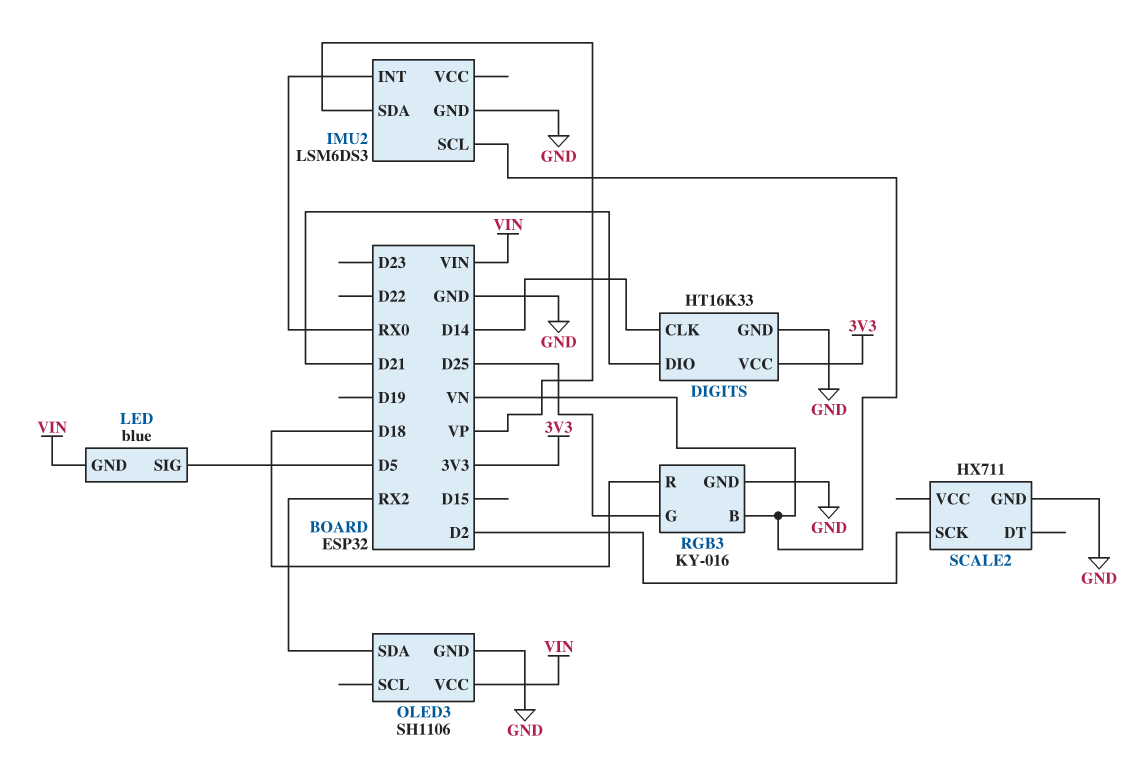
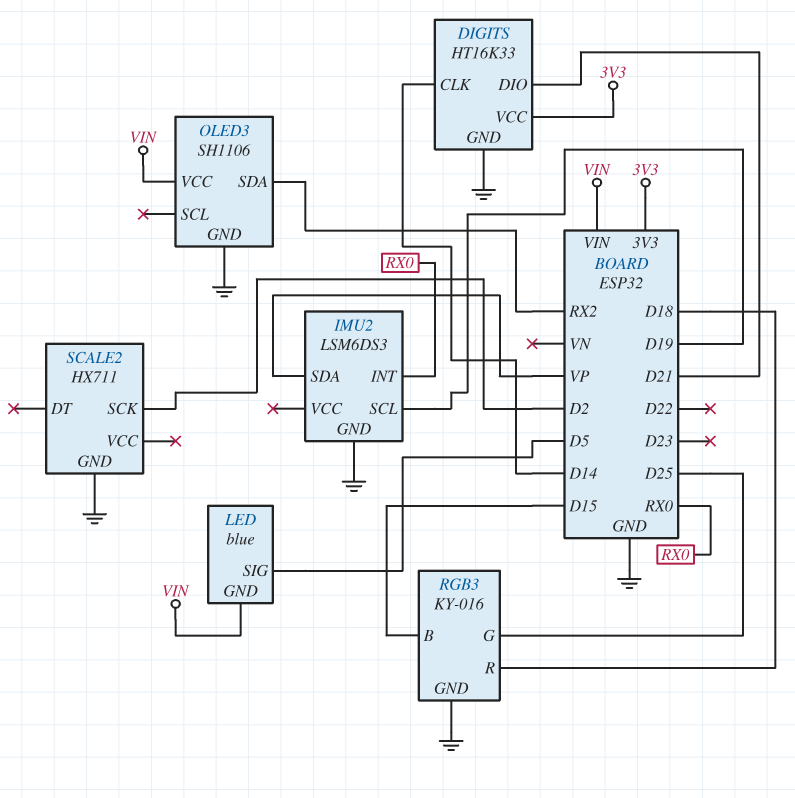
IMU2 pin SCL: VN -> D19
RGB3 pin B: VN -> D15

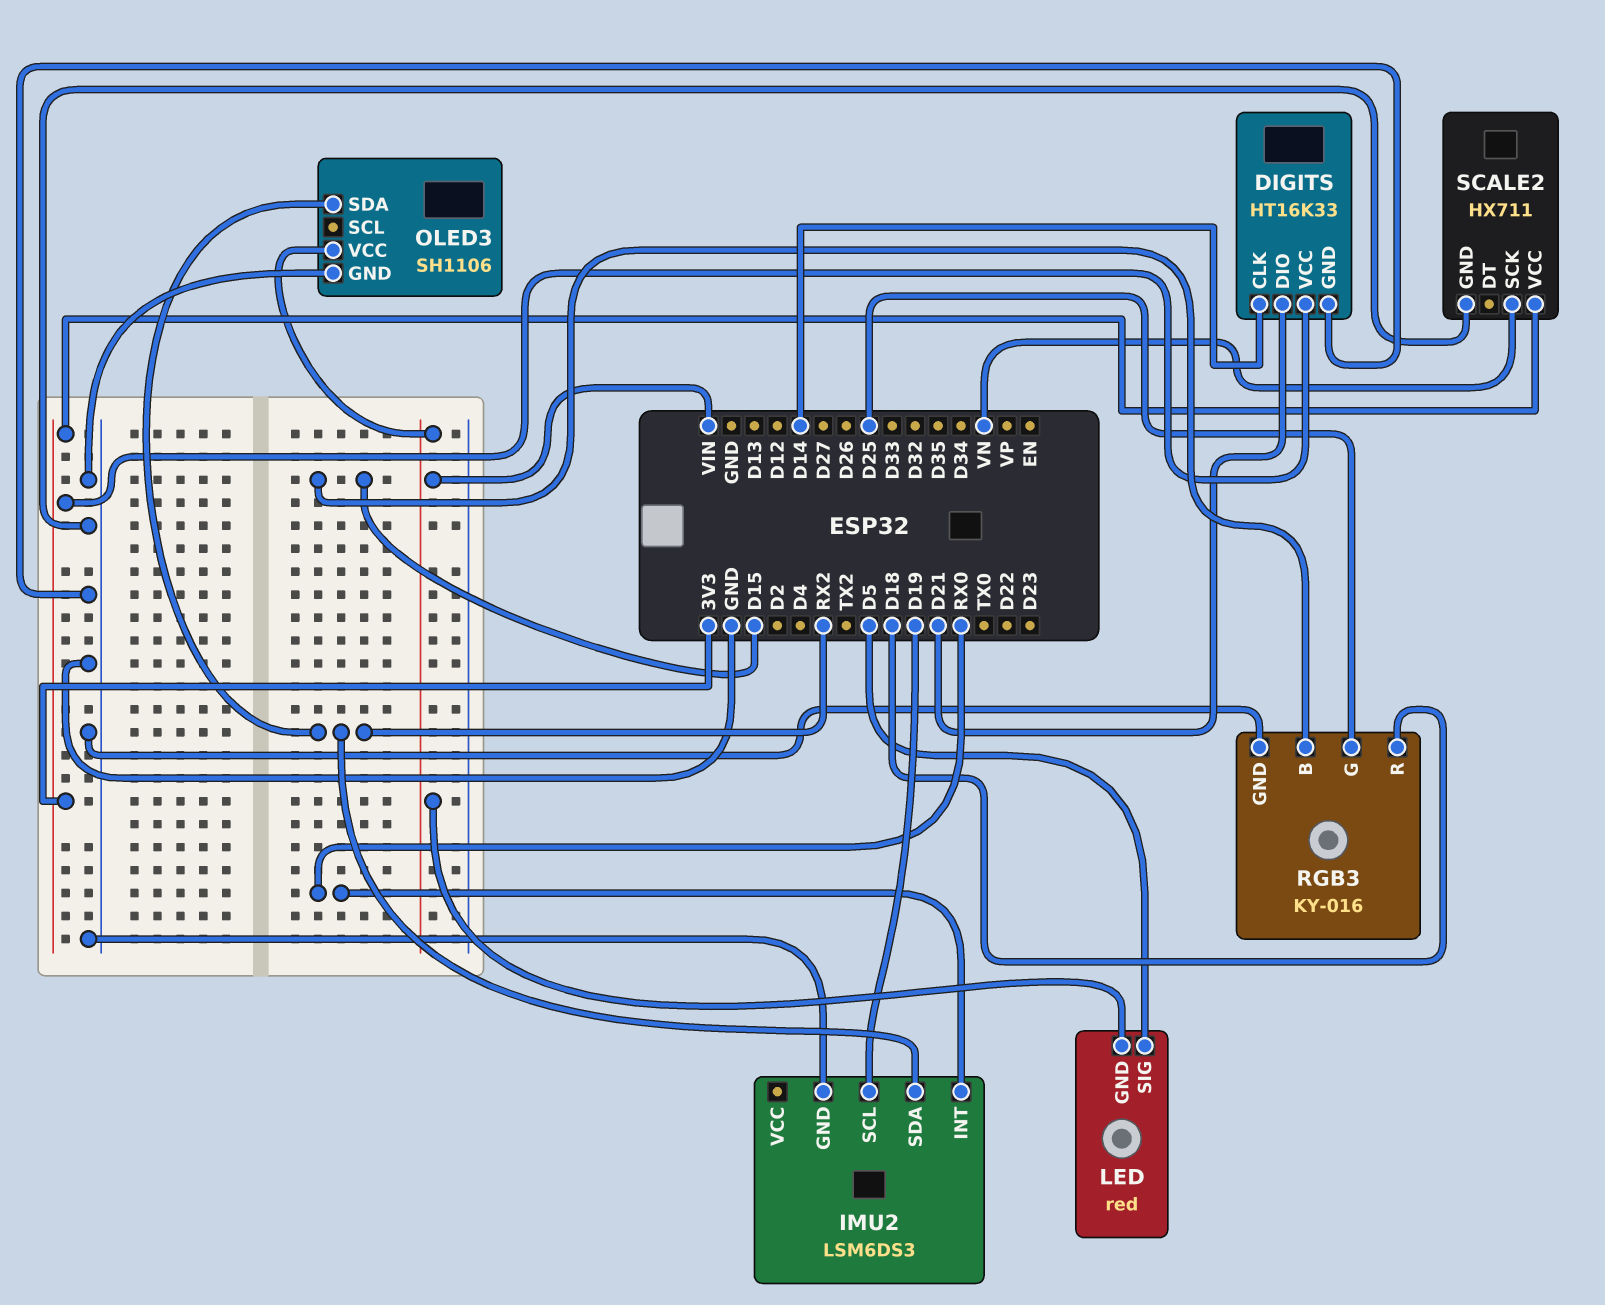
IMU2 pin SDA: VP -> RX2
LED: blue -> red
SCALE2 pin SCK: D2 -> VN
SCALE2 pin VCC: none -> 3V3

